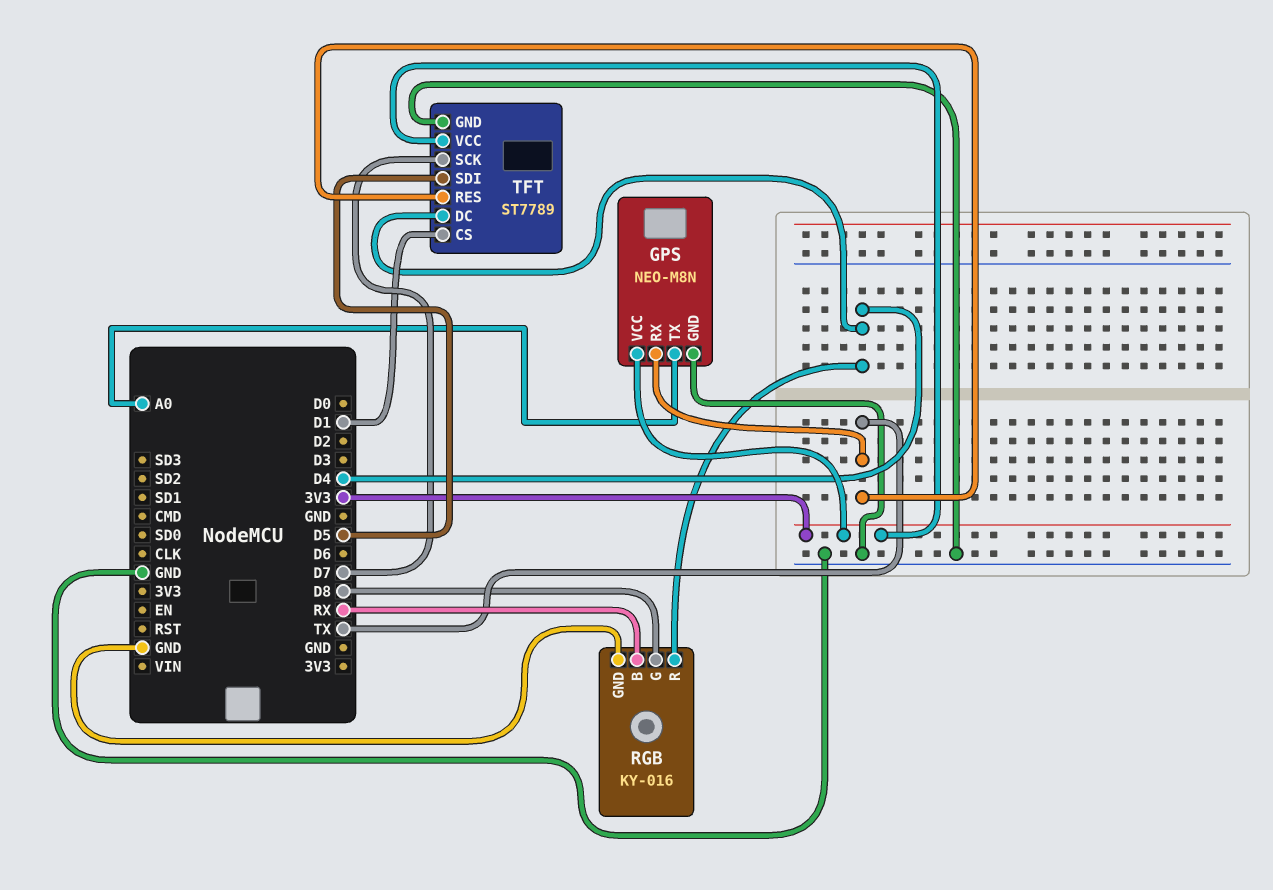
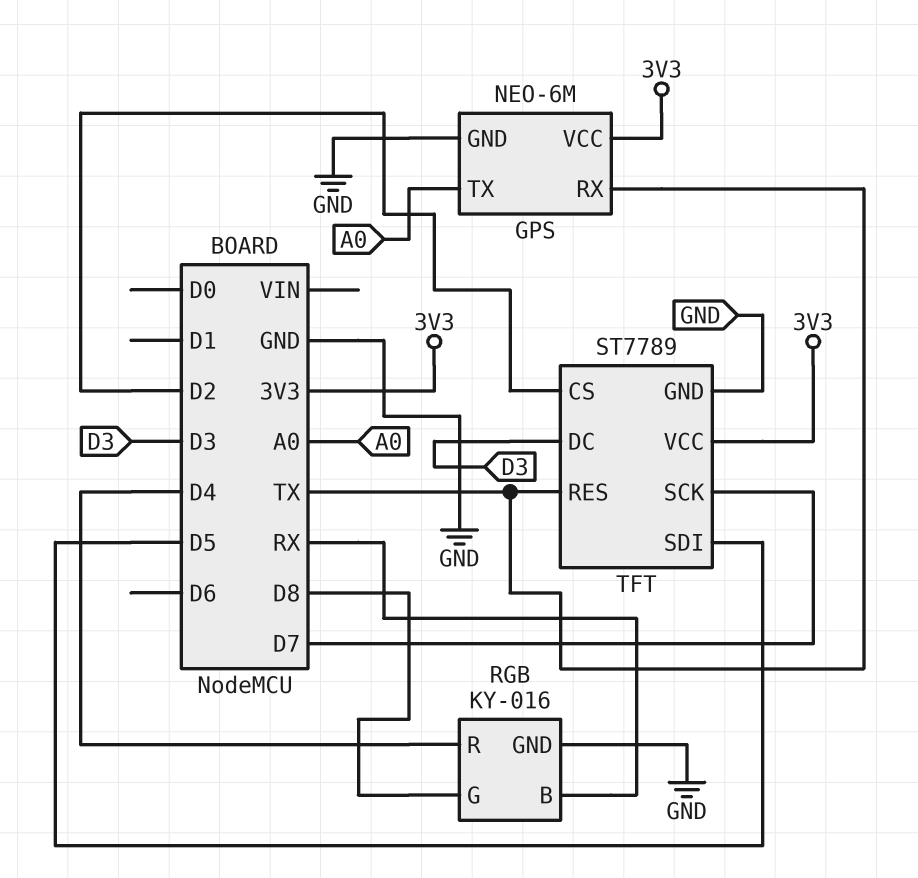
GPS: NEO-M8N -> NEO-6M
TFT pin CS: D1 -> D2
TFT pin DC: D4 -> D3

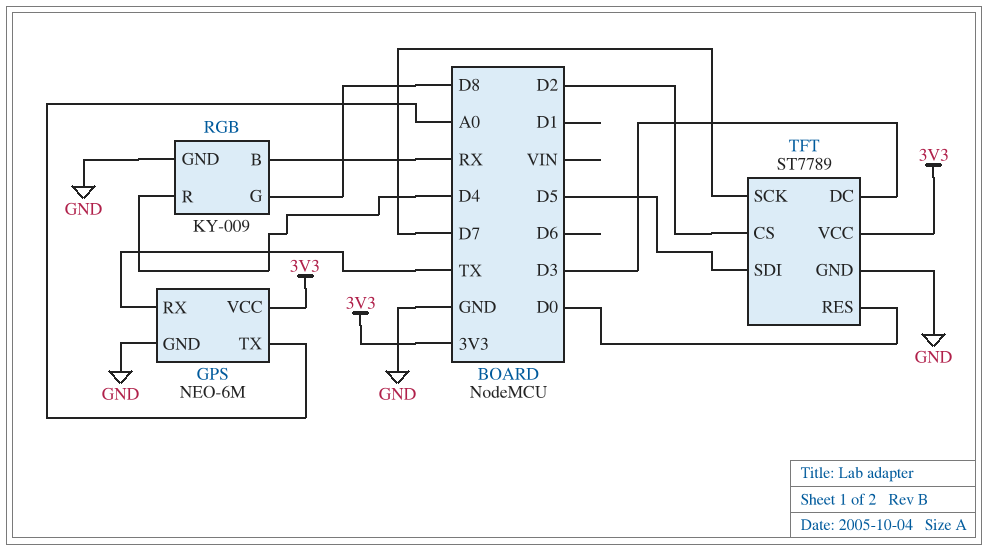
RGB: KY-016 -> KY-009
TFT pin RES: TX -> D0

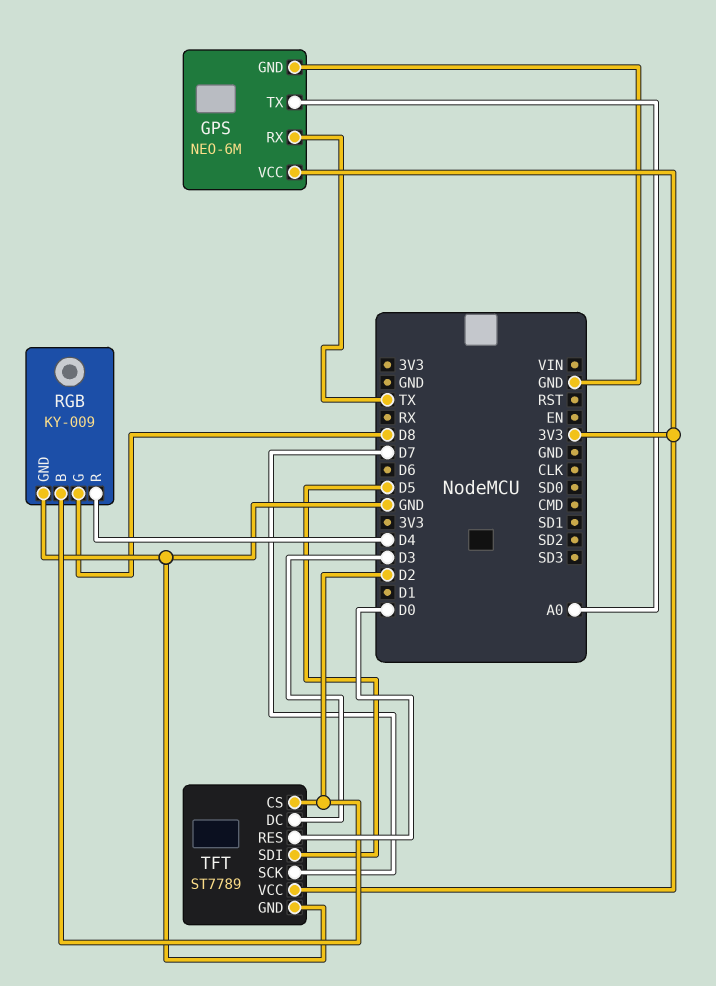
RGB pin B: RX -> D2

